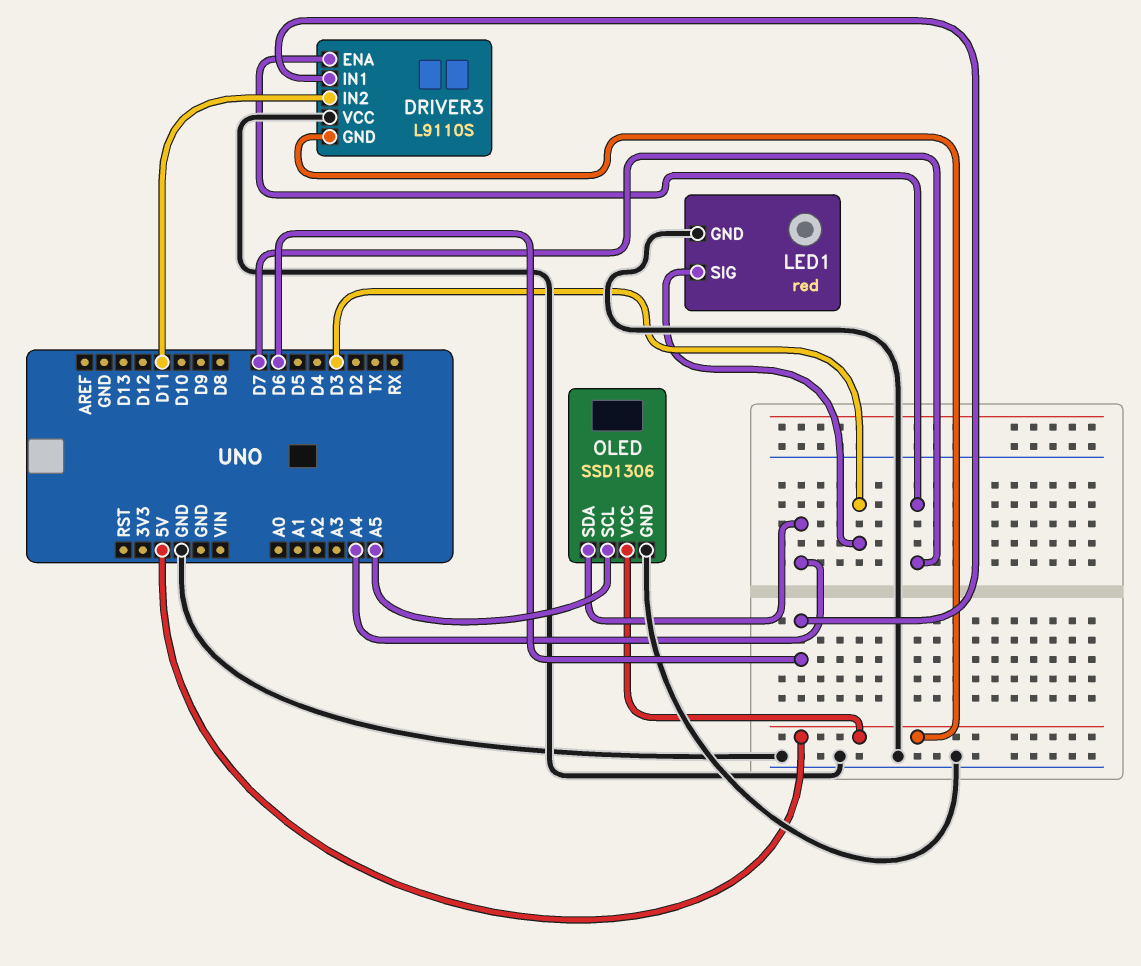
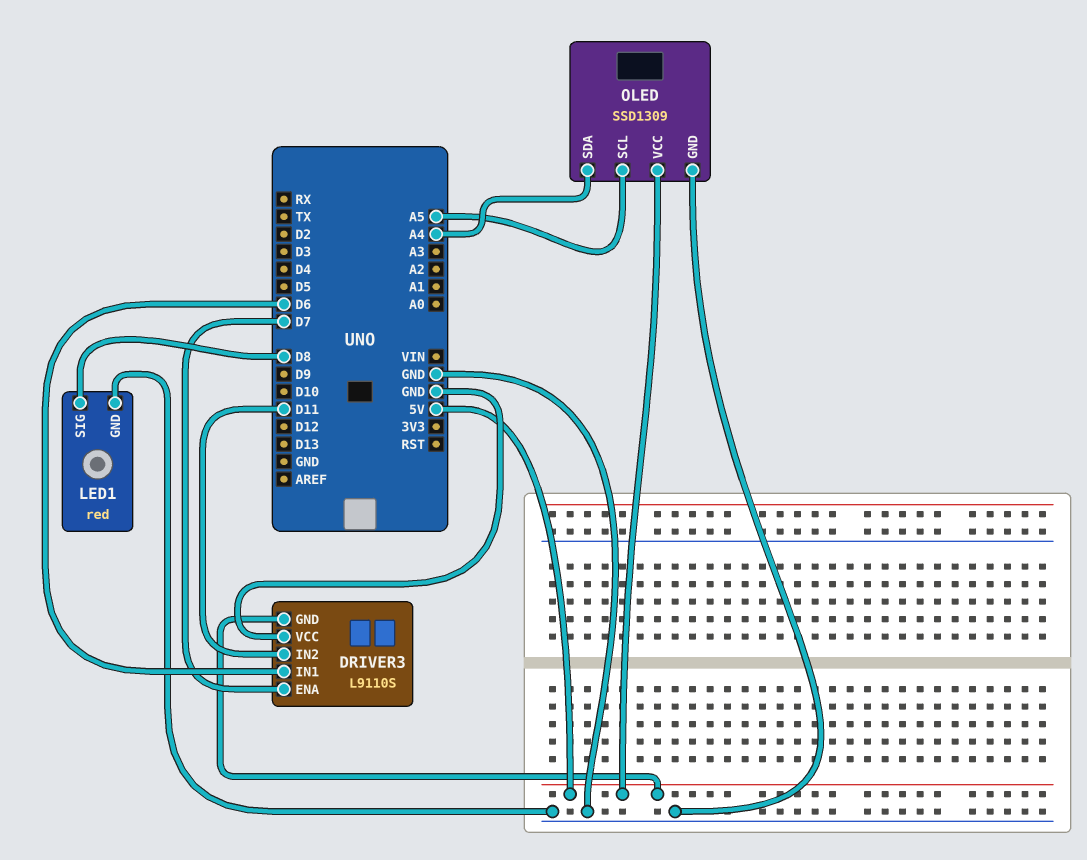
LED1 pin SIG: D3 -> D8
OLED: SSD1306 -> SSD1309

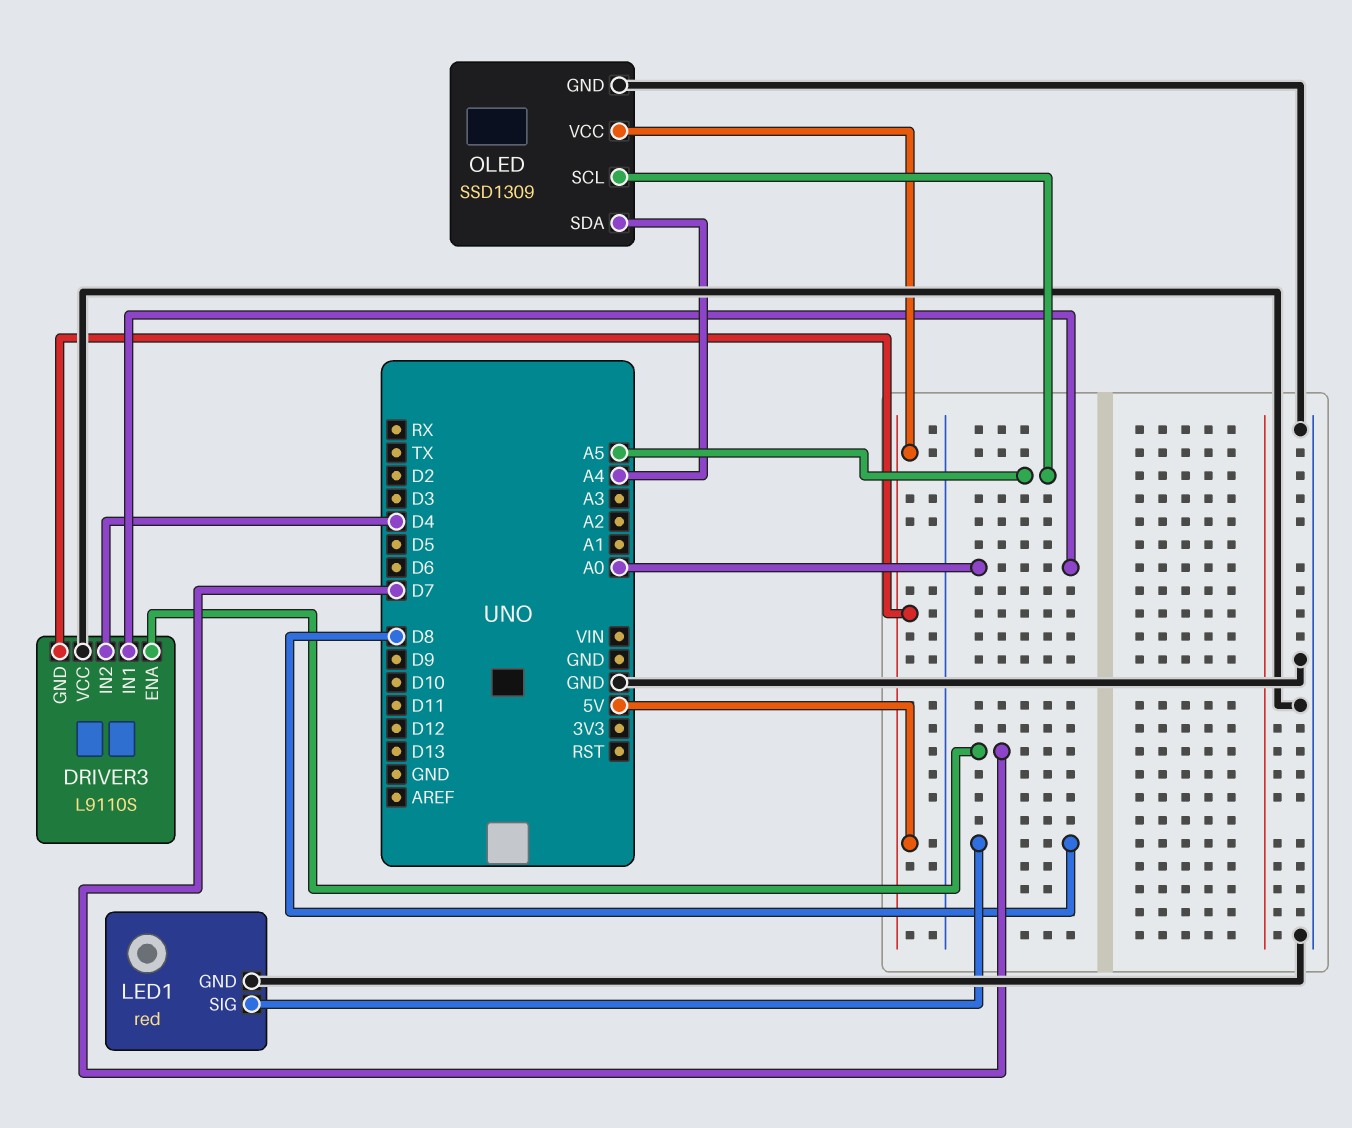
DRIVER3 pin IN1: D6 -> A0
DRIVER3 pin IN2: D11 -> D4

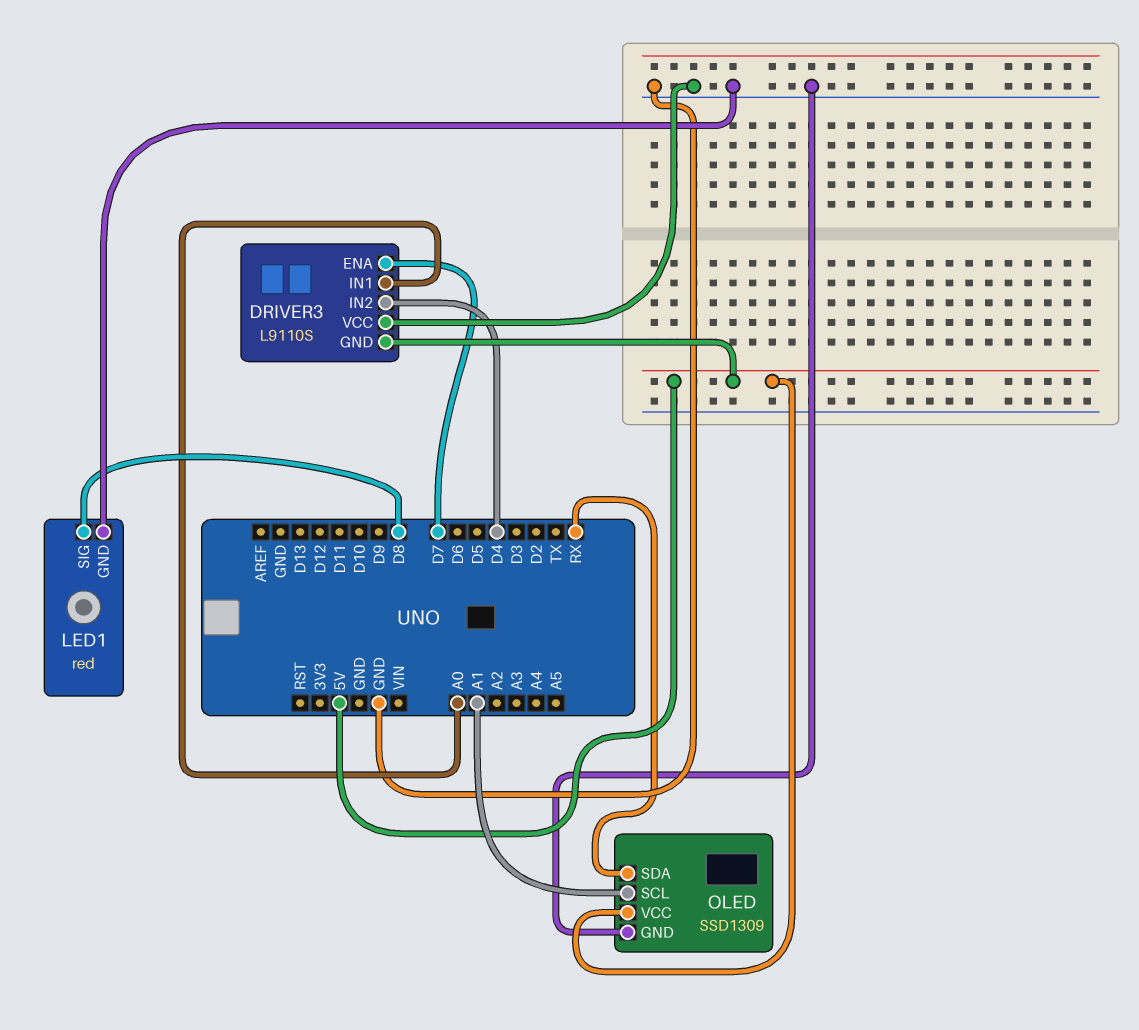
OLED pin SCL: A5 -> A1
OLED pin SDA: A4 -> RX

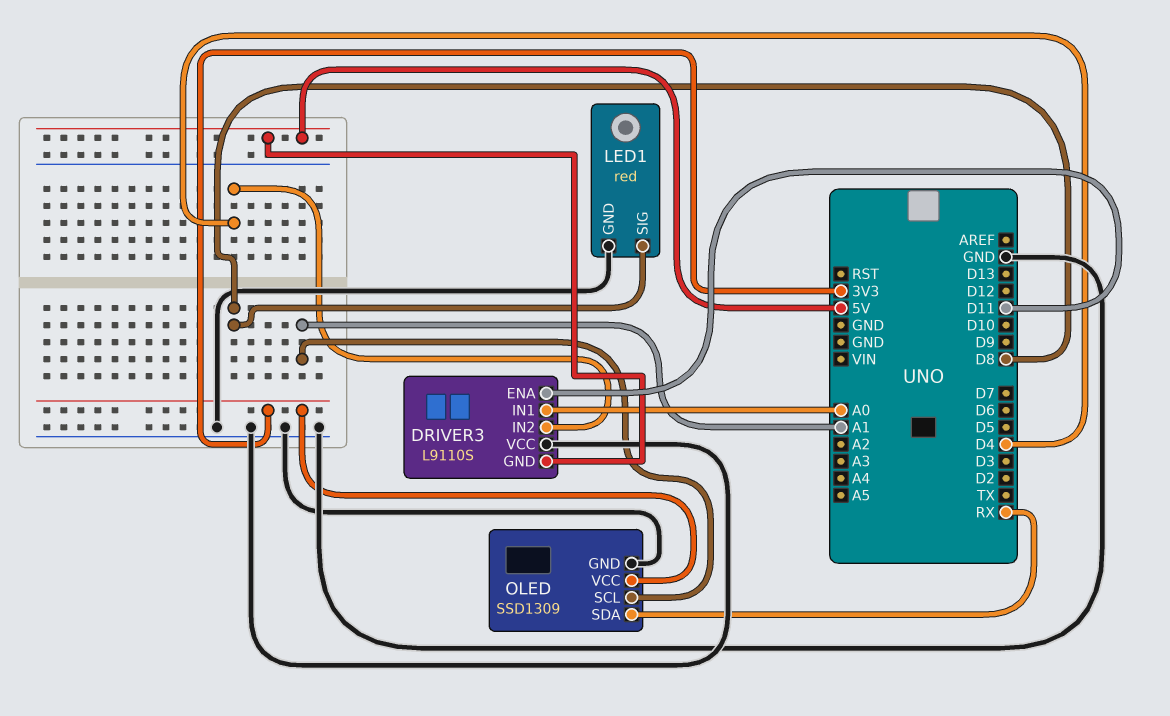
DRIVER3 pin ENA: D7 -> D11
OLED pin VCC: 5V -> 3V3

